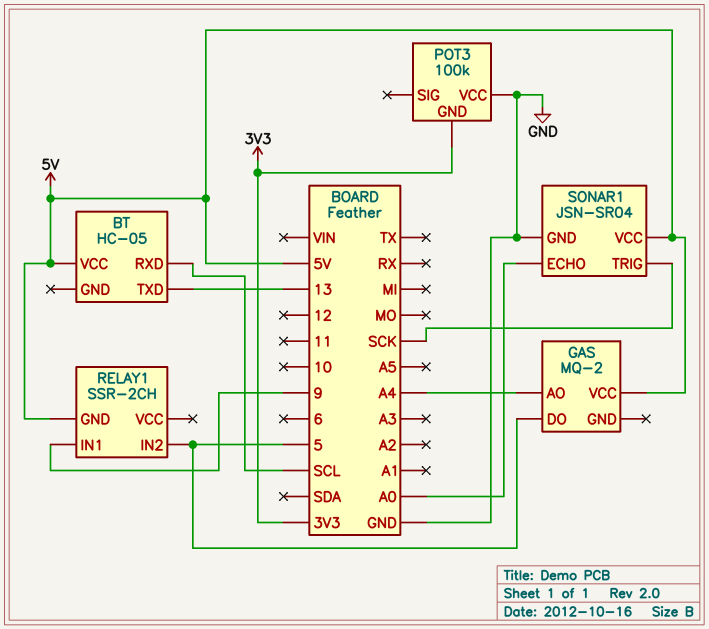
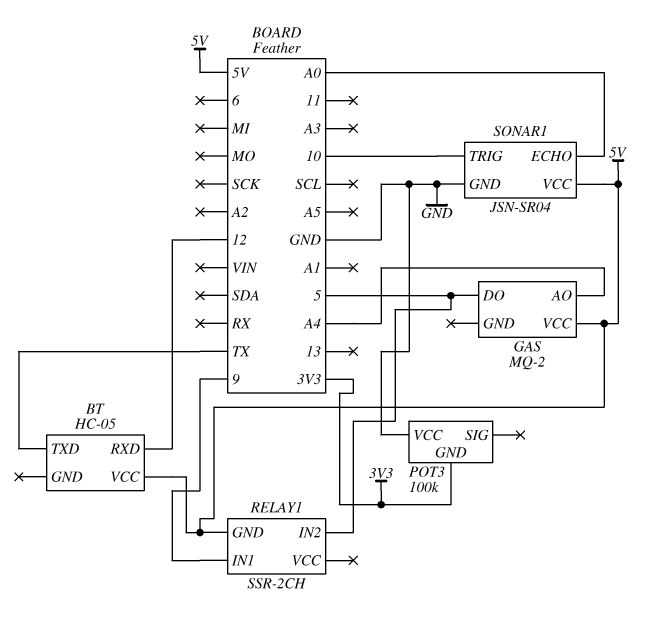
BT pin RXD: SCL -> 12
BT pin TXD: 13 -> TX
SONAR1 pin TRIG: SCK -> 10

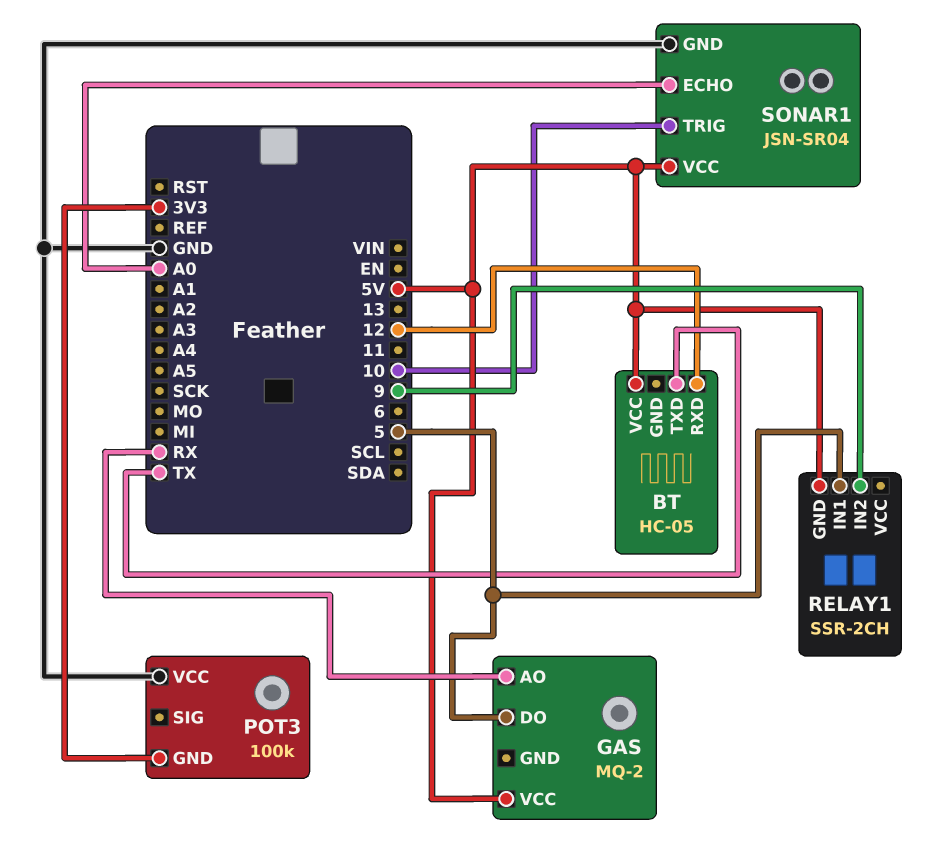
GAS pin AO: A4 -> RX
RELAY1 pin IN1: 9 -> 5
RELAY1 pin IN2: 5 -> 9

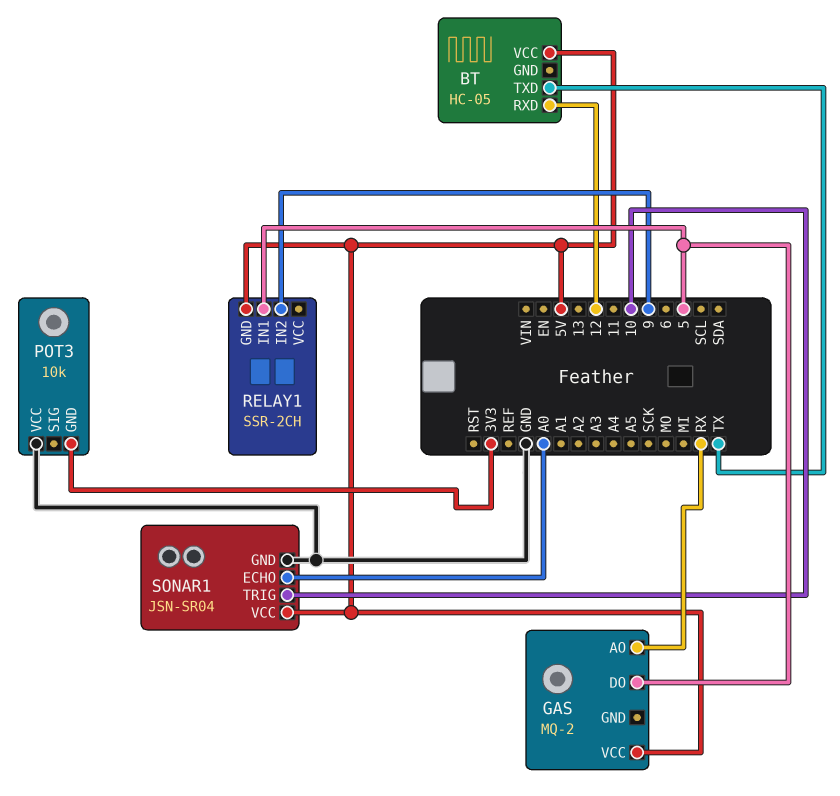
POT3: 100k -> 10k

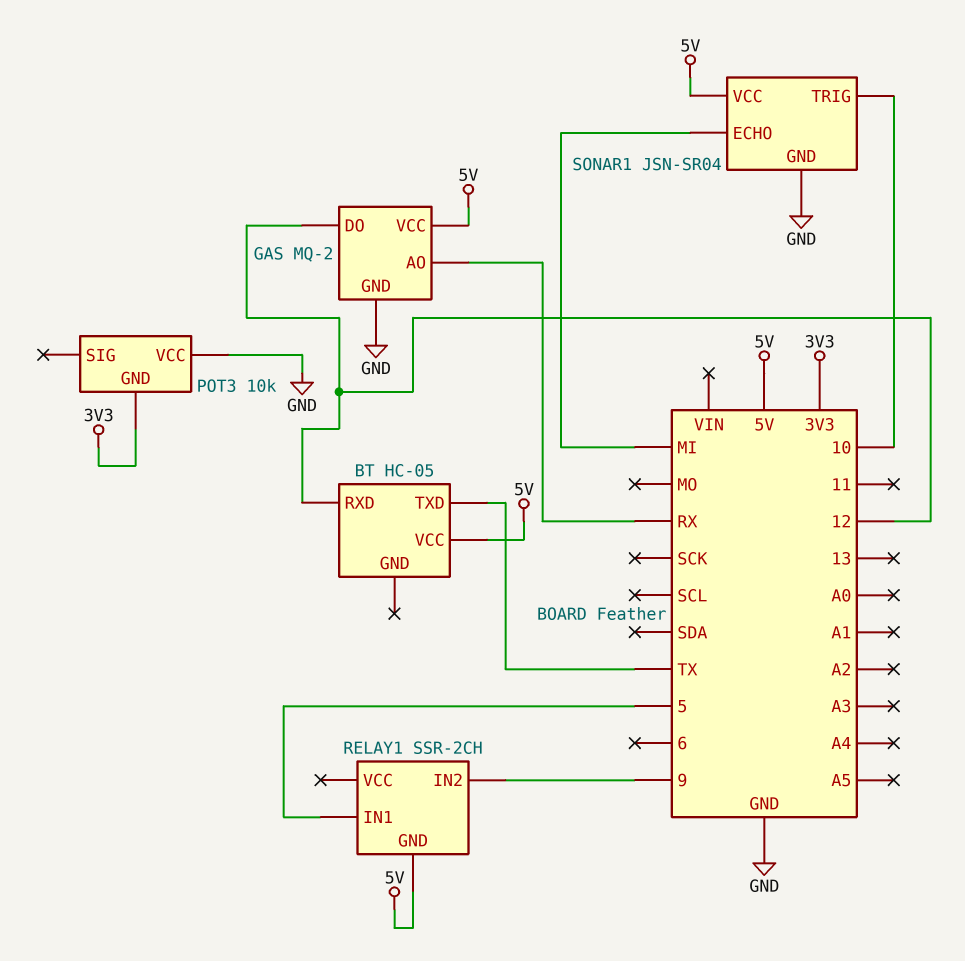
GAS pin DO: 5 -> 12
GAS pin GND: none -> GND
SONAR1 pin ECHO: A0 -> MI

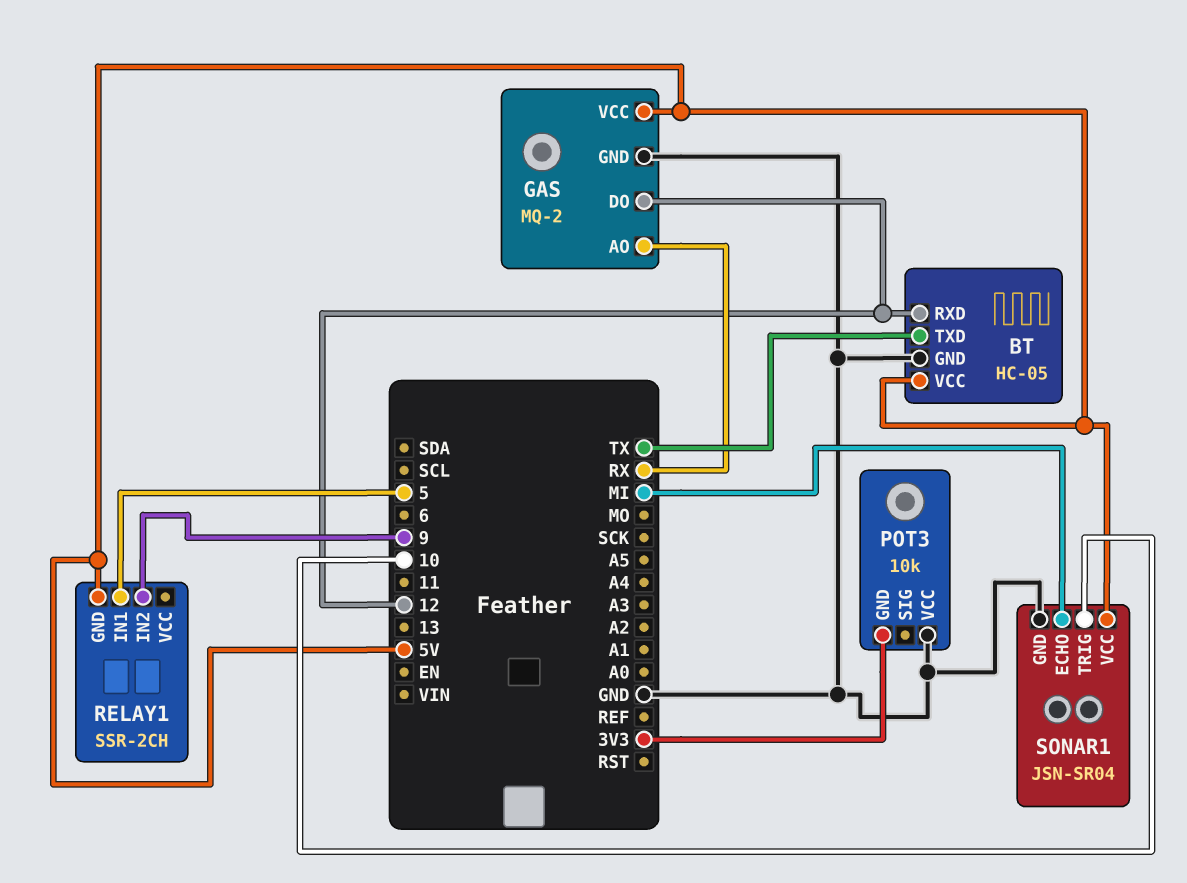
BT pin GND: none -> GND

